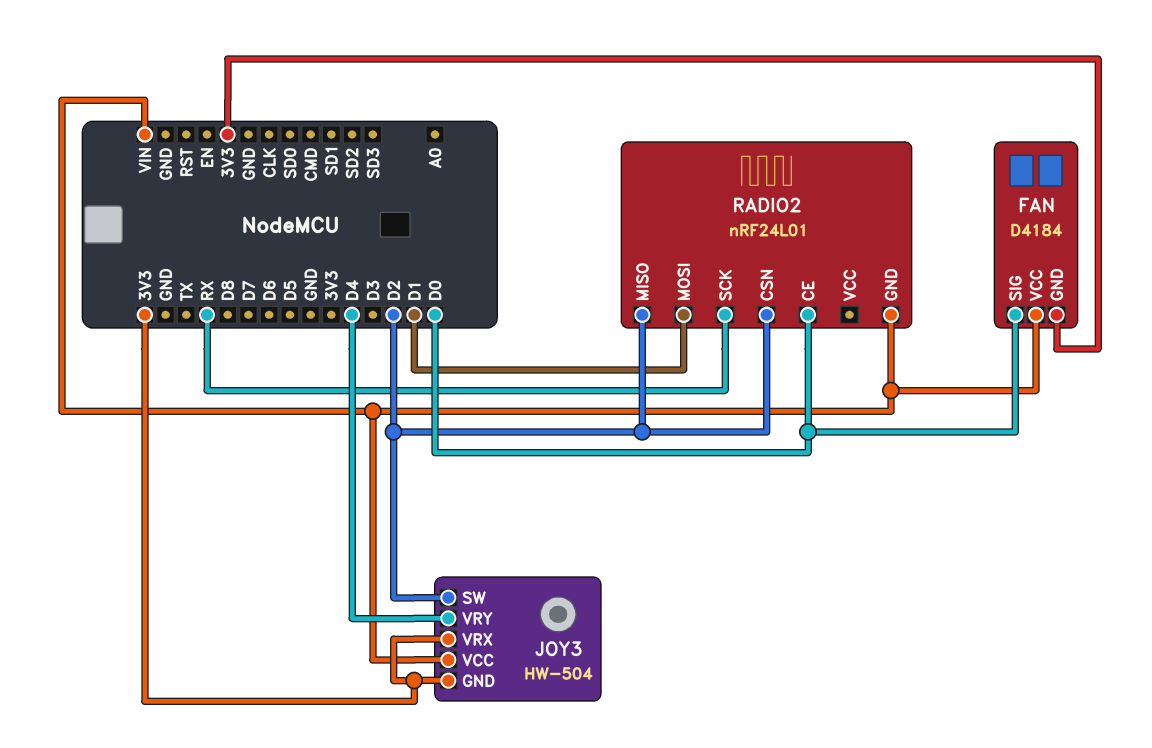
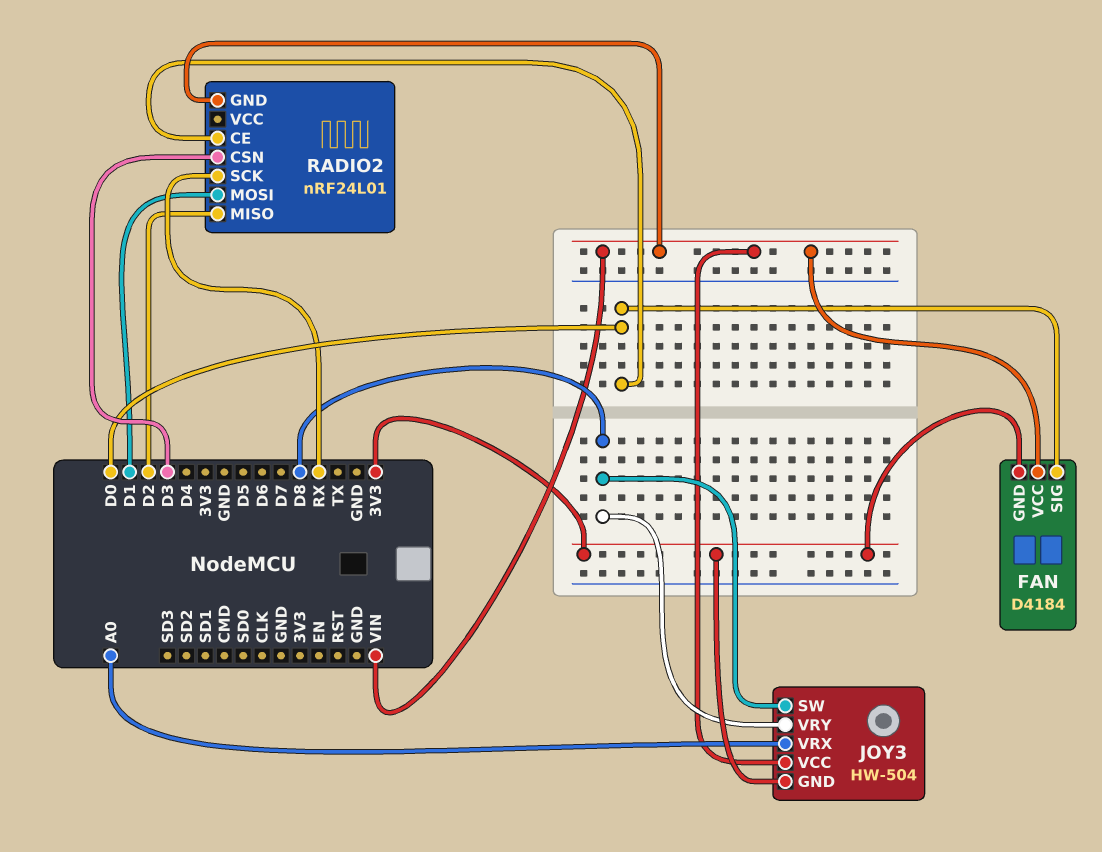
JOY3 pin SW: D2 -> D8
JOY3 pin VRX: 3V3 -> A0
JOY3 pin VRY: D4 -> D8
RADIO2 pin CSN: D2 -> D3

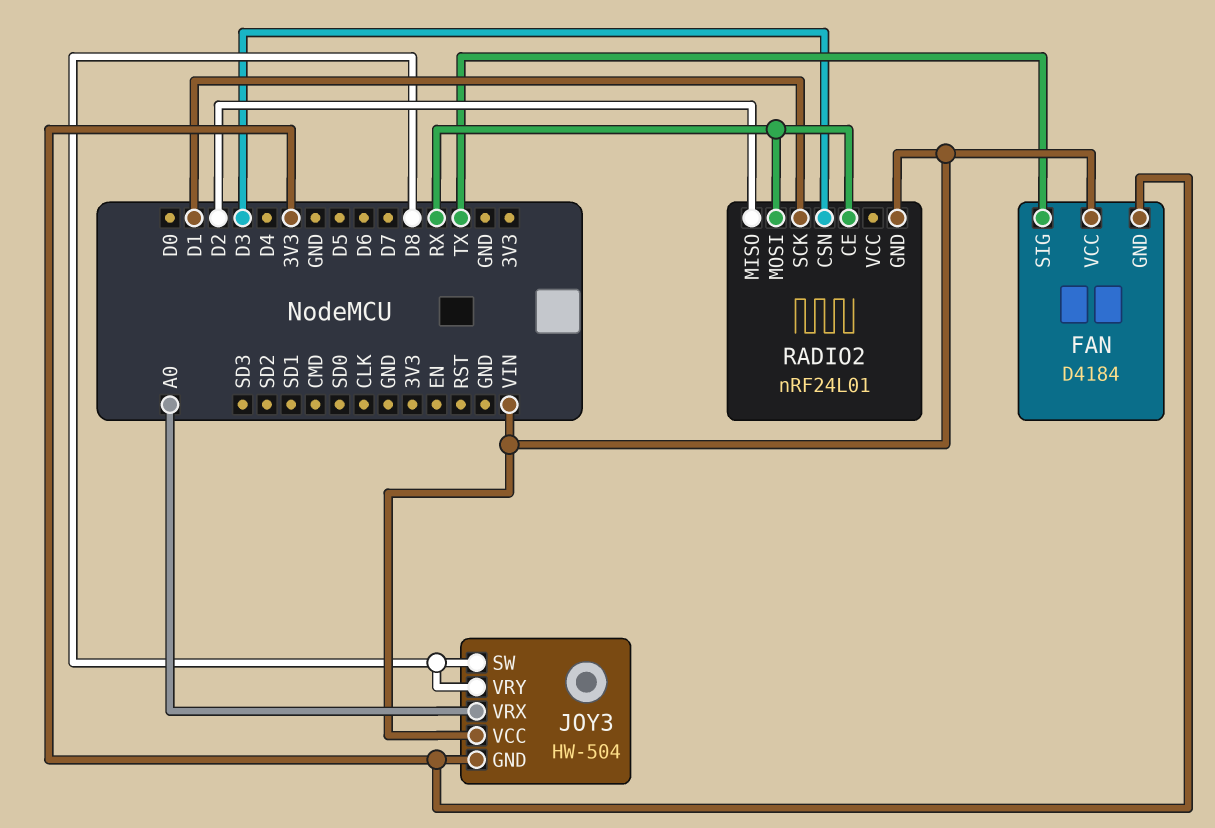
FAN pin SIG: D0 -> TX
RADIO2 pin CE: D0 -> RX
RADIO2 pin MOSI: D1 -> RX
RADIO2 pin SCK: RX -> D1

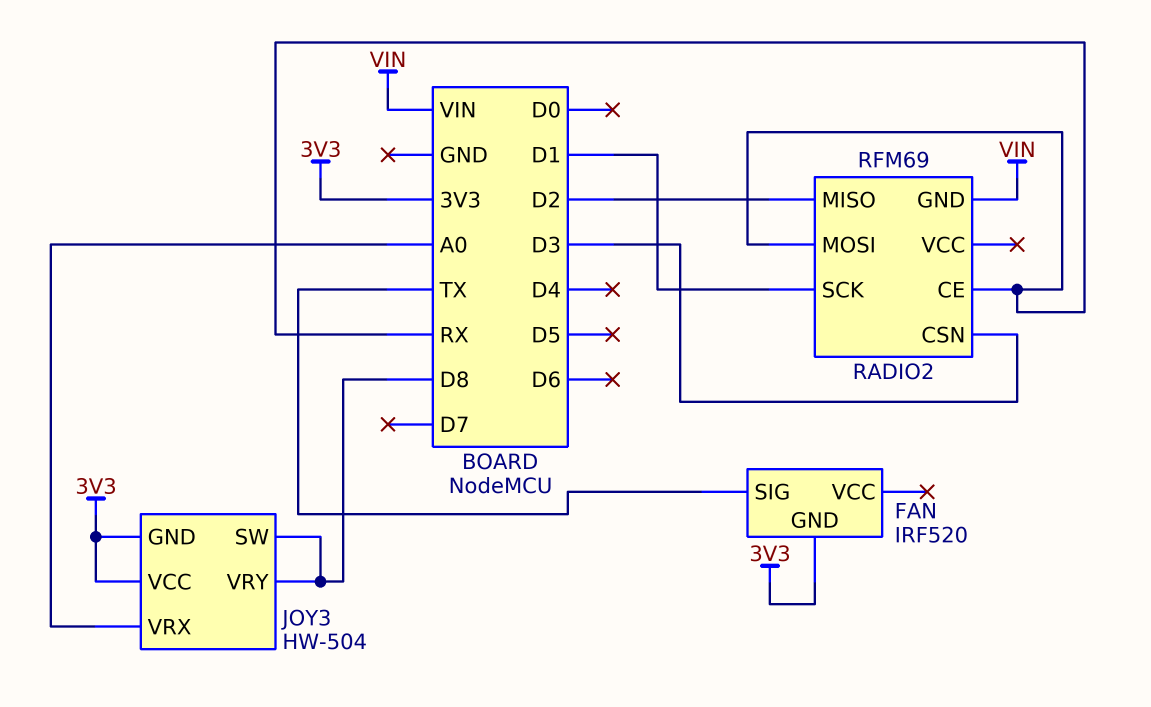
FAN: D4184 -> IRF520
FAN pin VCC: VIN -> none
JOY3 pin VCC: VIN -> 3V3
RADIO2: nRF24L01 -> RFM69

